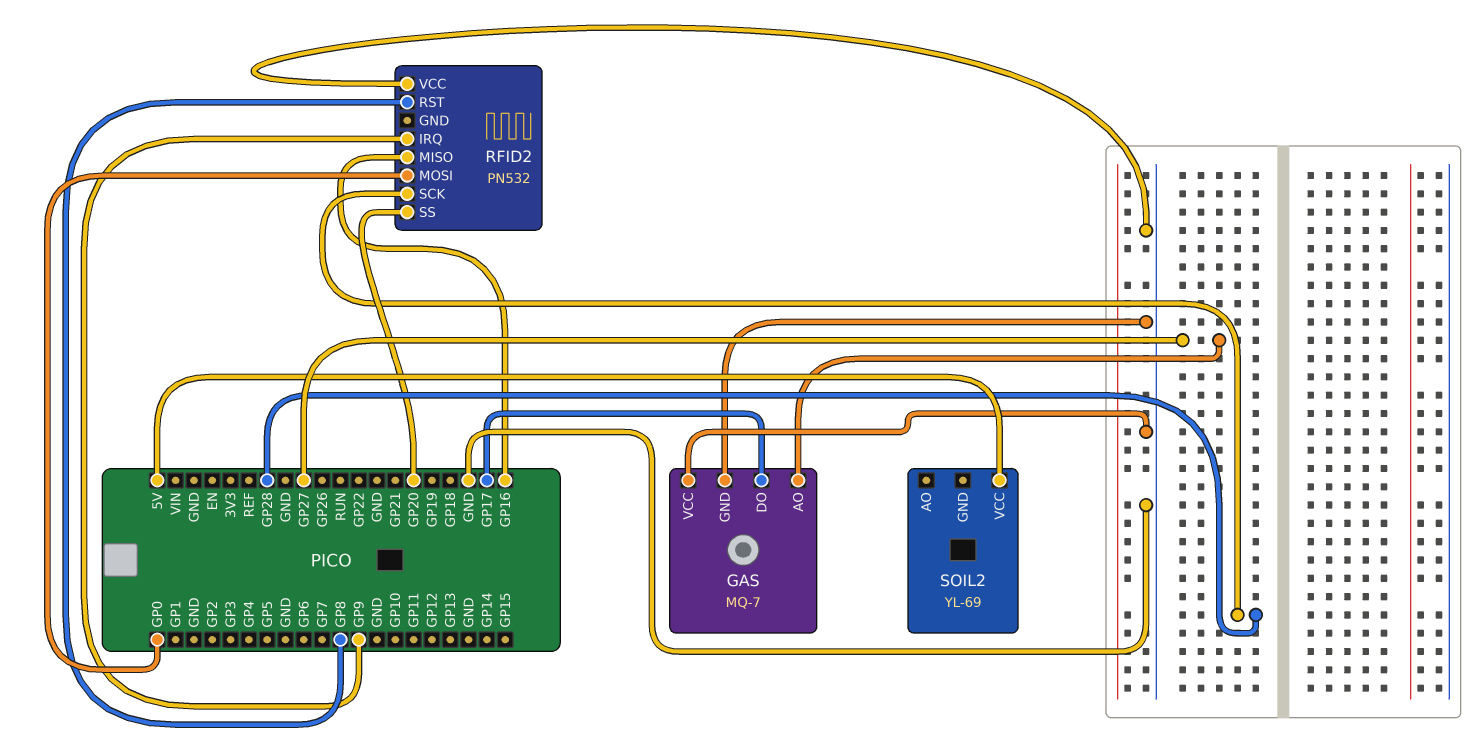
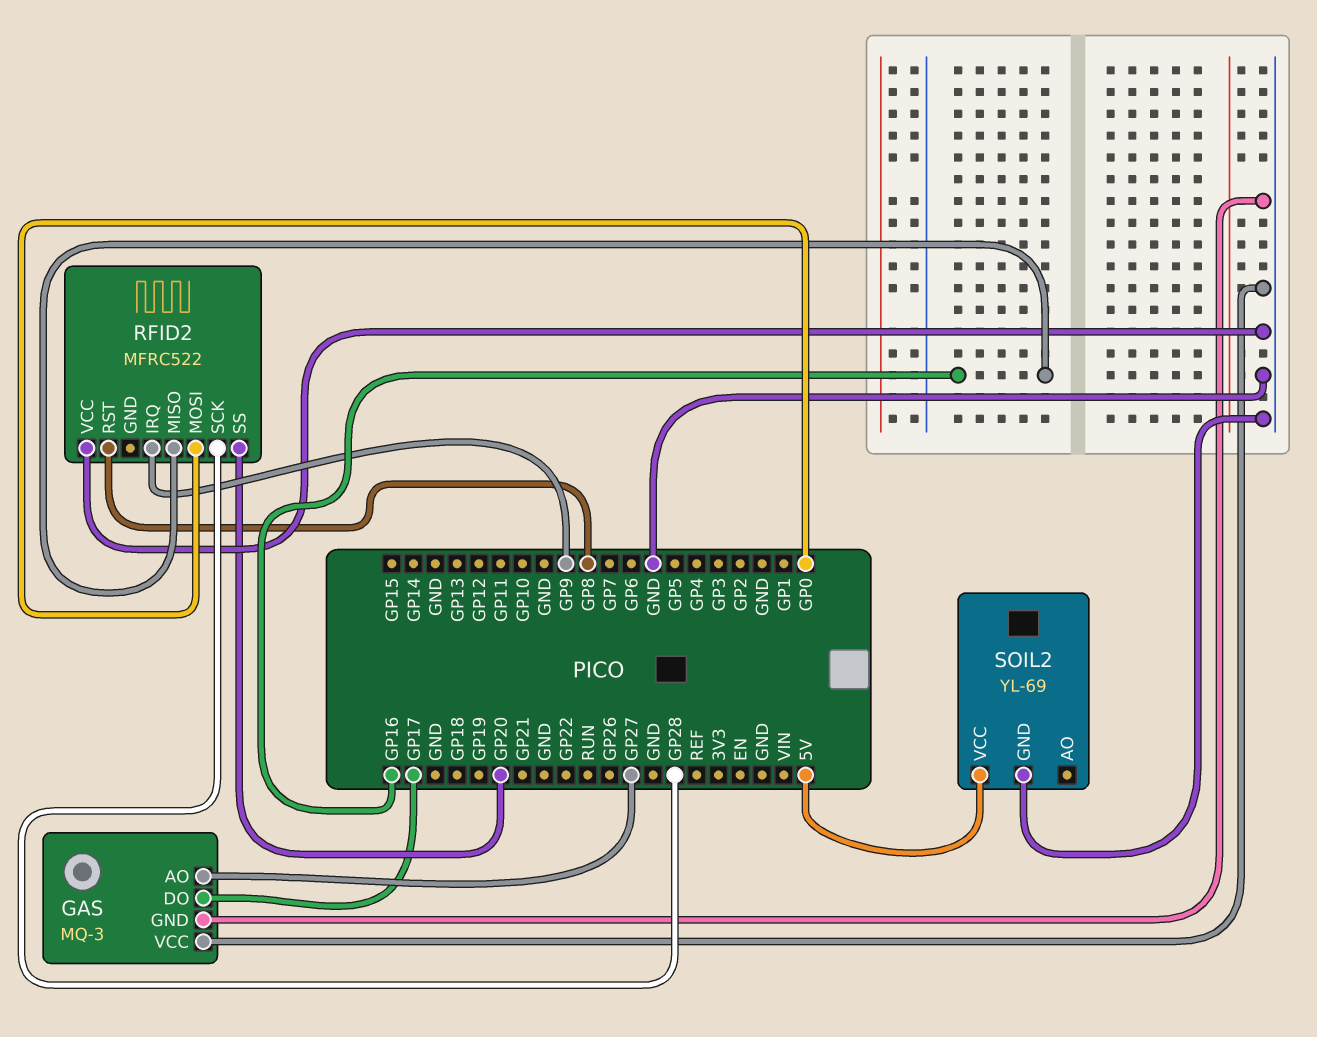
GAS: MQ-7 -> MQ-3
RFID2: PN532 -> MFRC522
SOIL2 pin GND: none -> GND

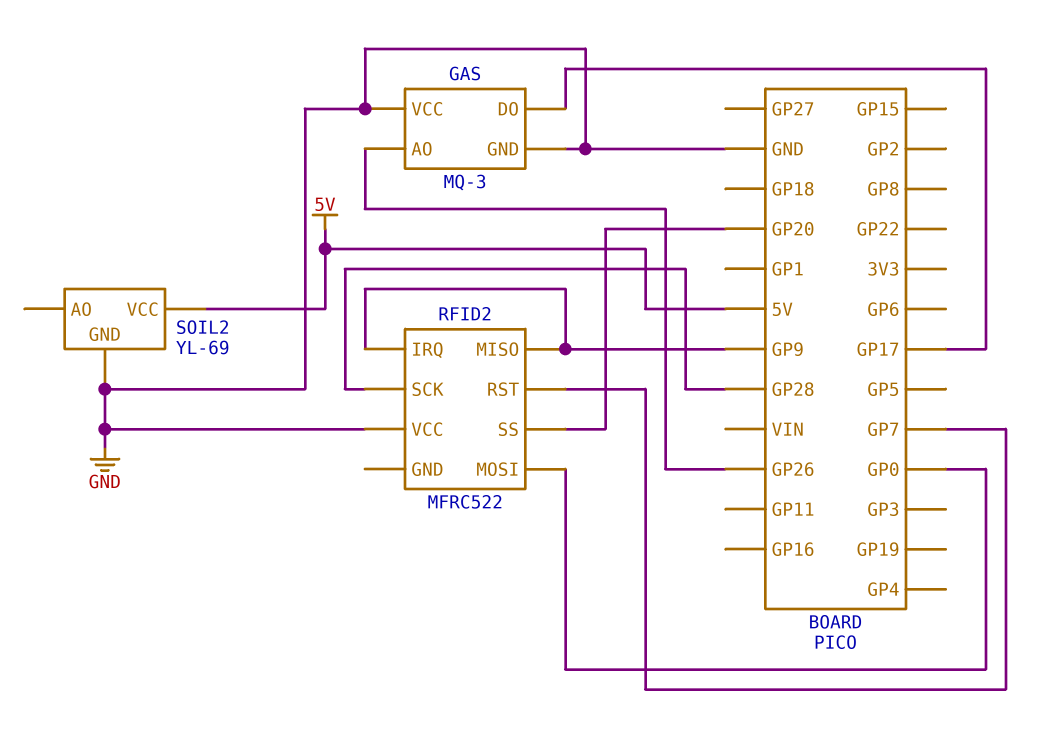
GAS pin AO: GP27 -> GP26
RFID2 pin MISO: GP16 -> GP9
RFID2 pin RST: GP8 -> GP7

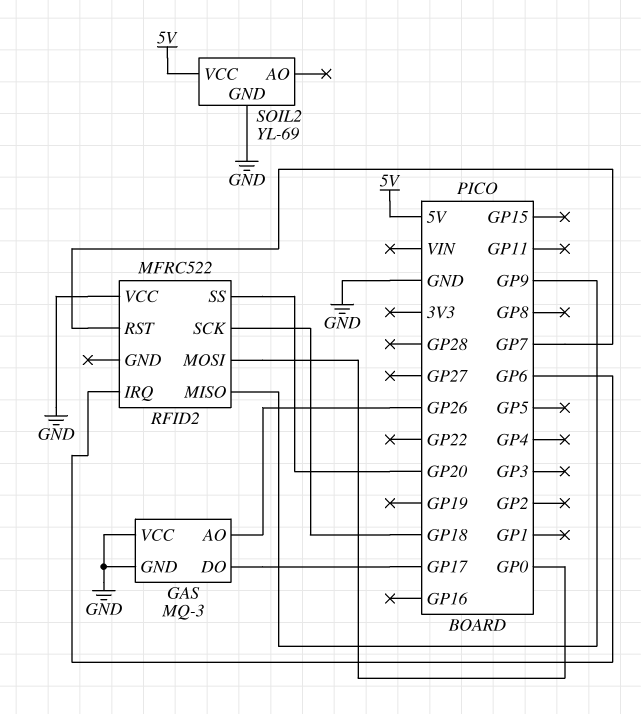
RFID2 pin IRQ: GP9 -> GP6
RFID2 pin SCK: GP28 -> GP18

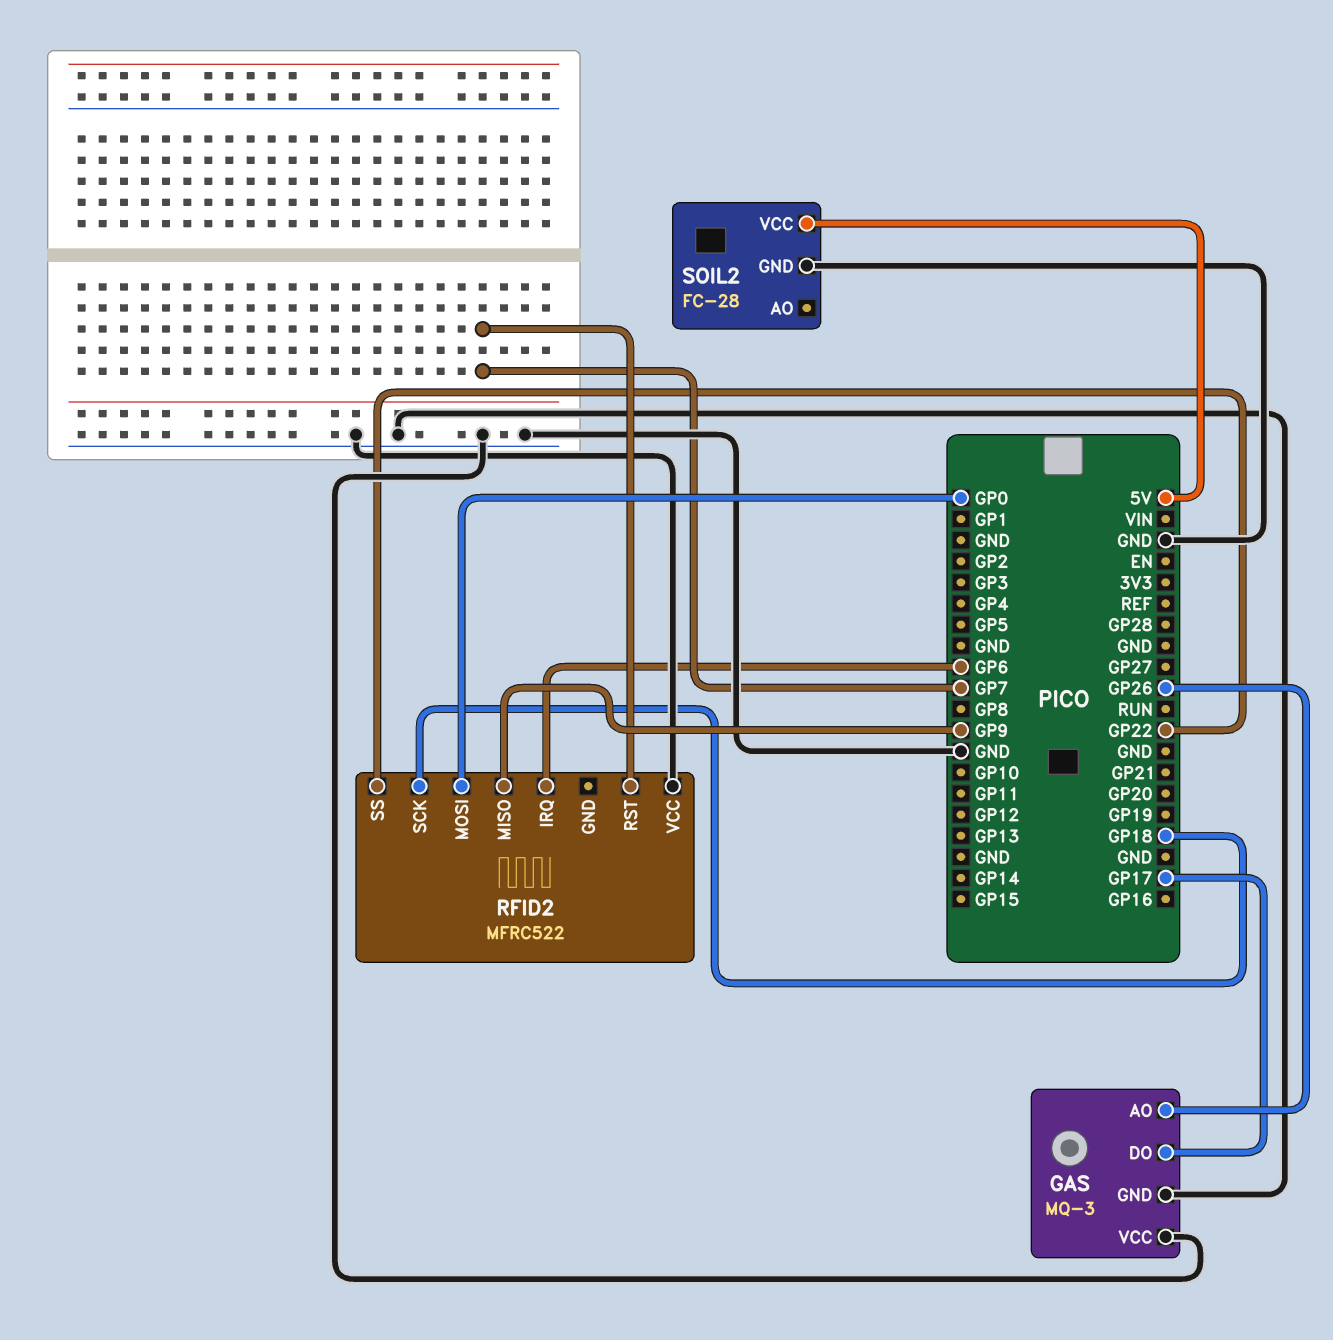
RFID2 pin SS: GP20 -> GP22
SOIL2: YL-69 -> FC-28

